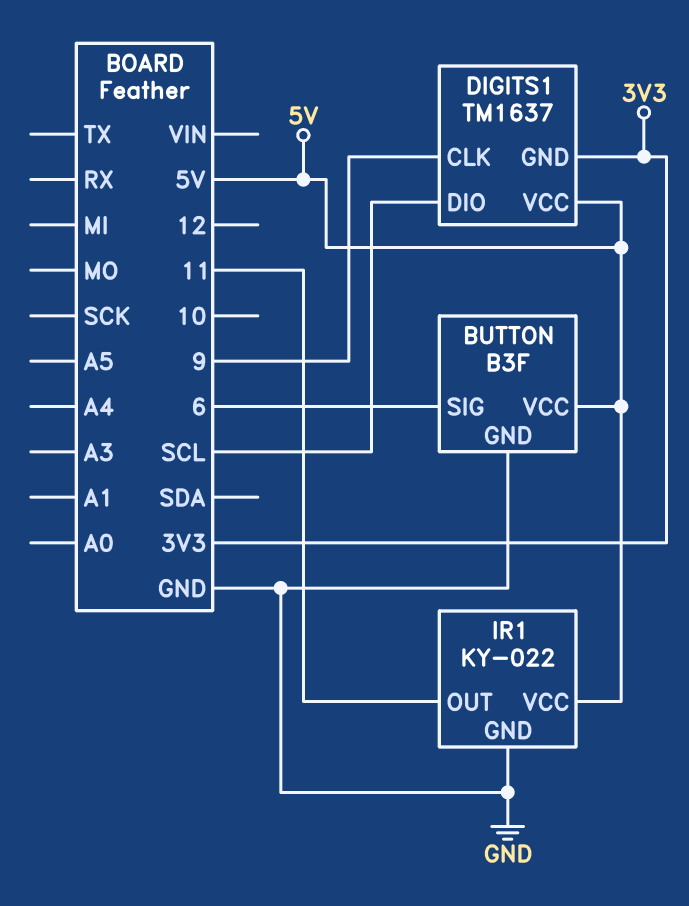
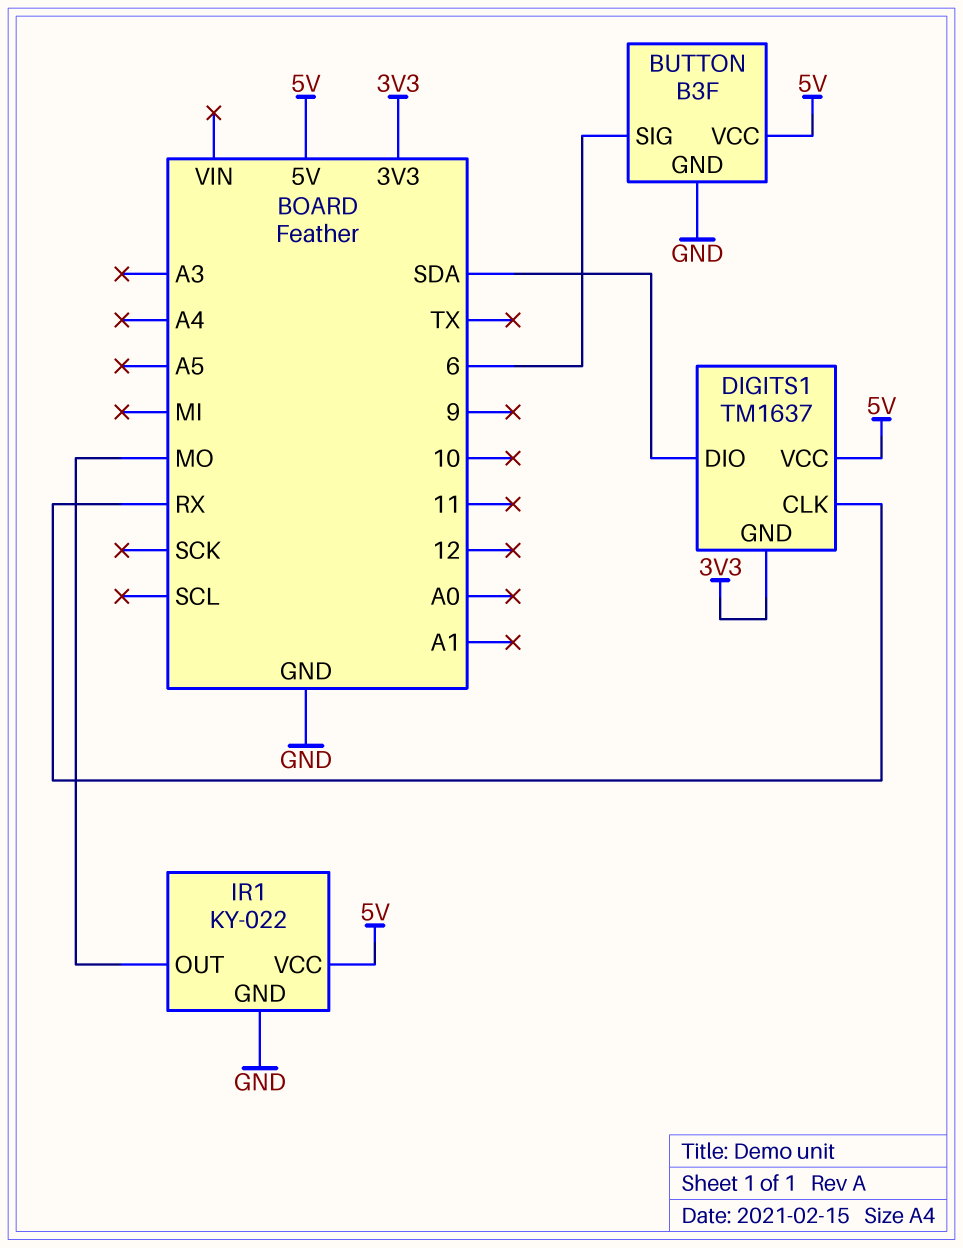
DIGITS1 pin CLK: 9 -> RX
DIGITS1 pin DIO: SCL -> SDA
IR1 pin OUT: 11 -> MO

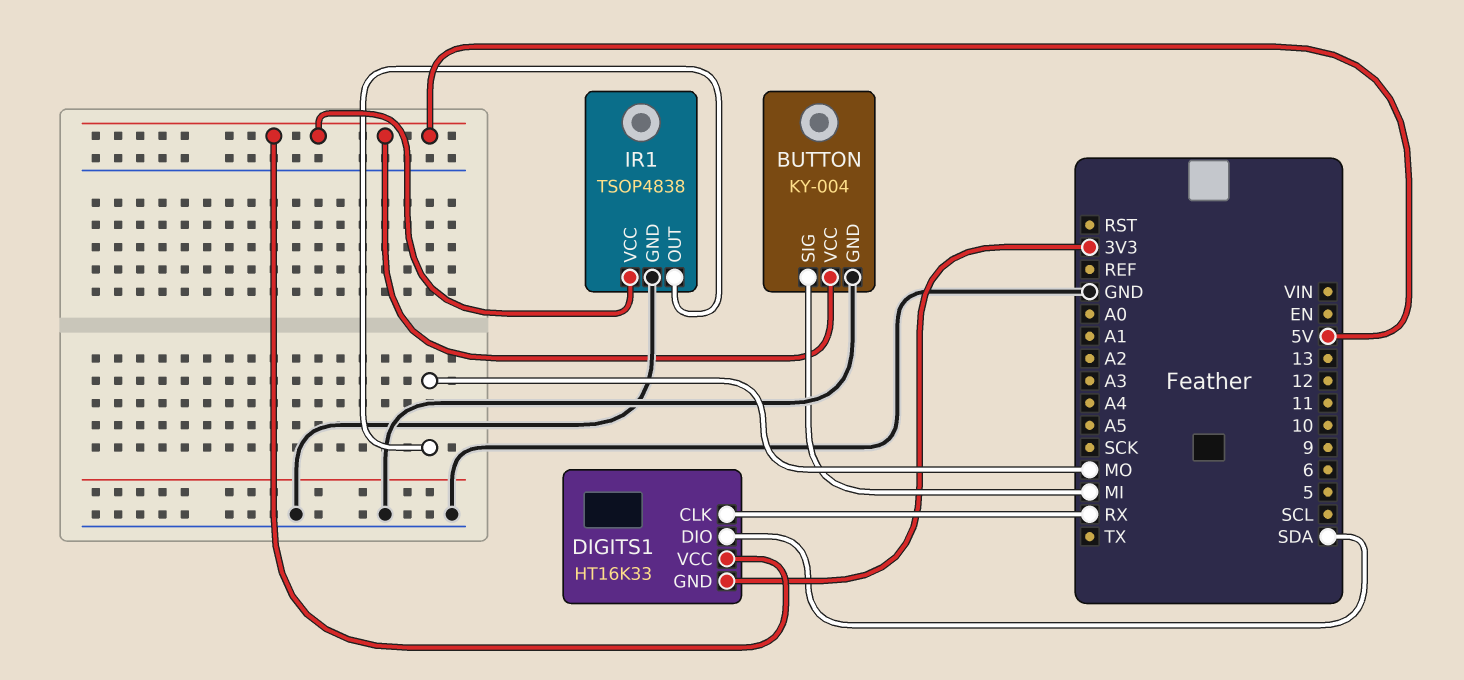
BUTTON: B3F -> KY-004
BUTTON pin SIG: 6 -> MI
DIGITS1: TM1637 -> HT16K33
IR1: KY-022 -> TSOP4838

